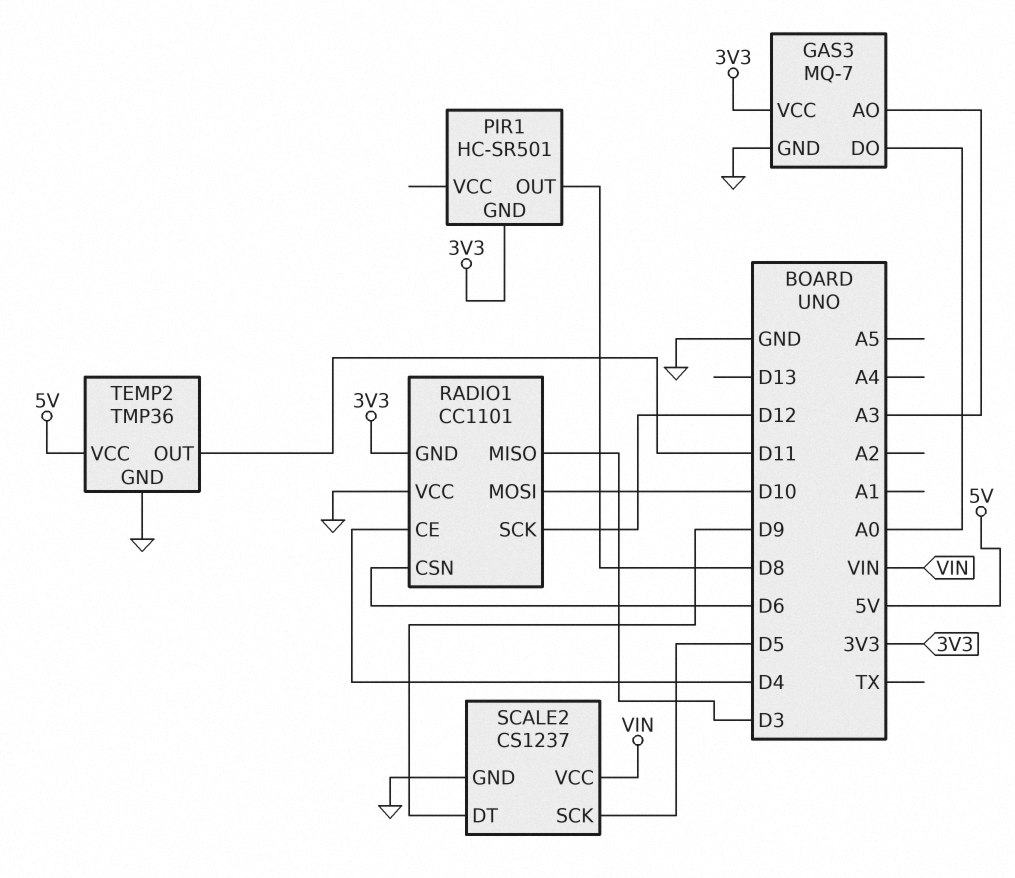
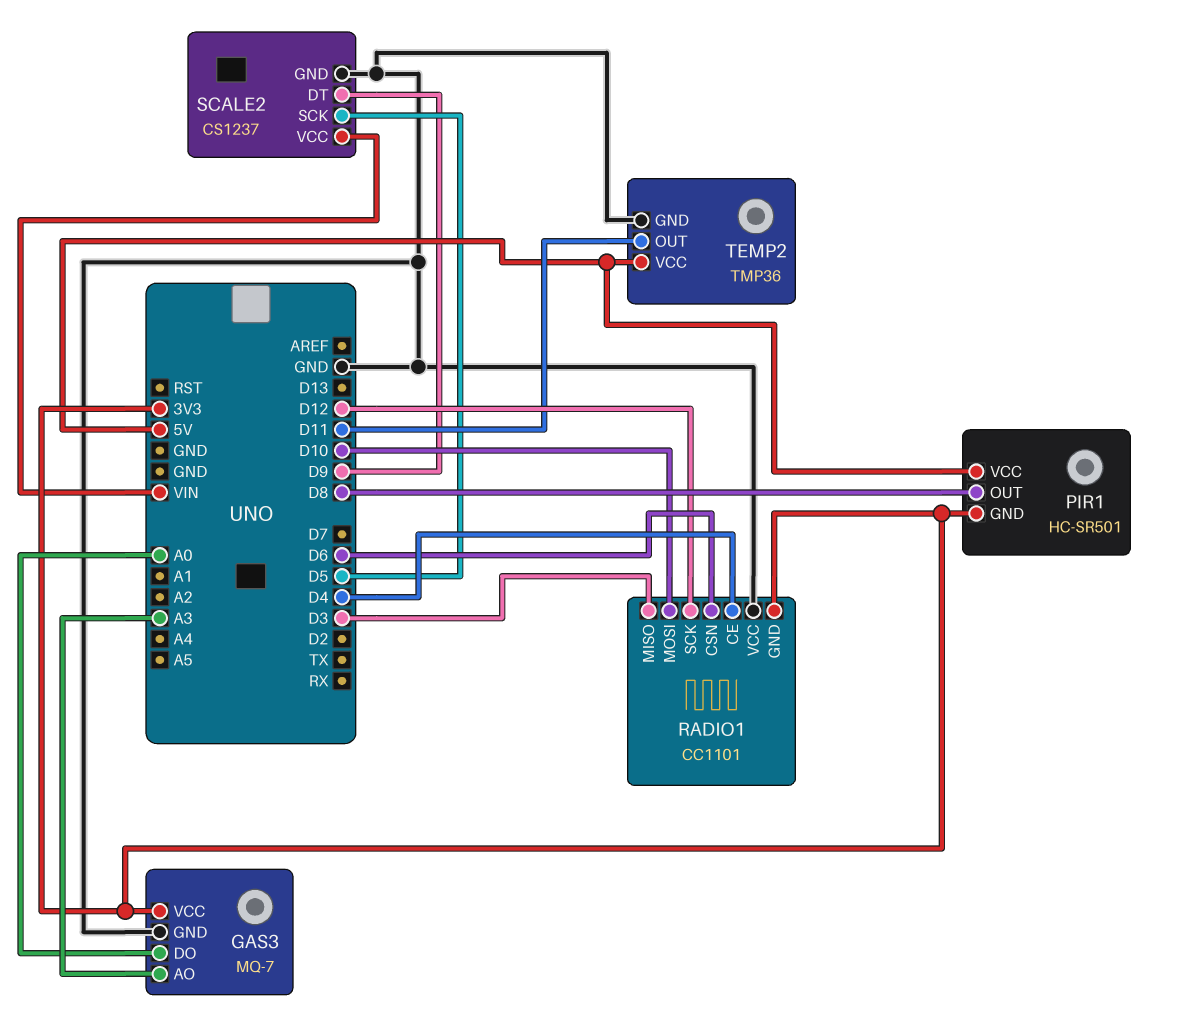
PIR1 pin VCC: none -> 5V

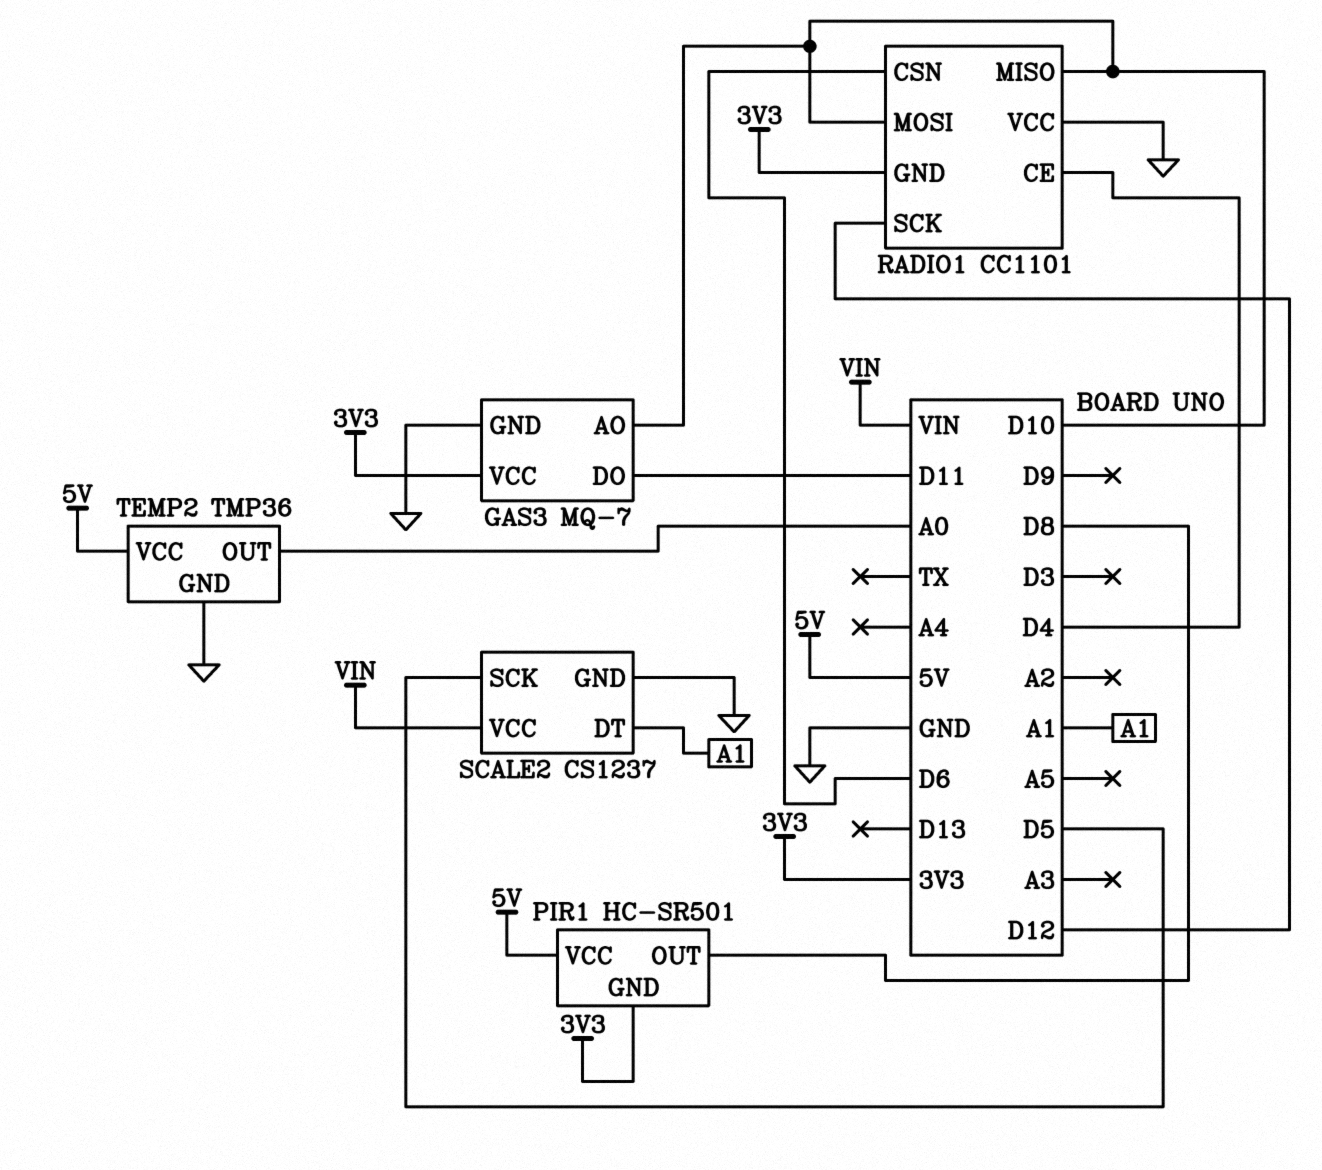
GAS3 pin AO: A3 -> D10
GAS3 pin DO: A0 -> D11
RADIO1 pin MISO: D3 -> D10
SCALE2 pin DT: D9 -> A1
TEMP2 pin OUT: D11 -> A0

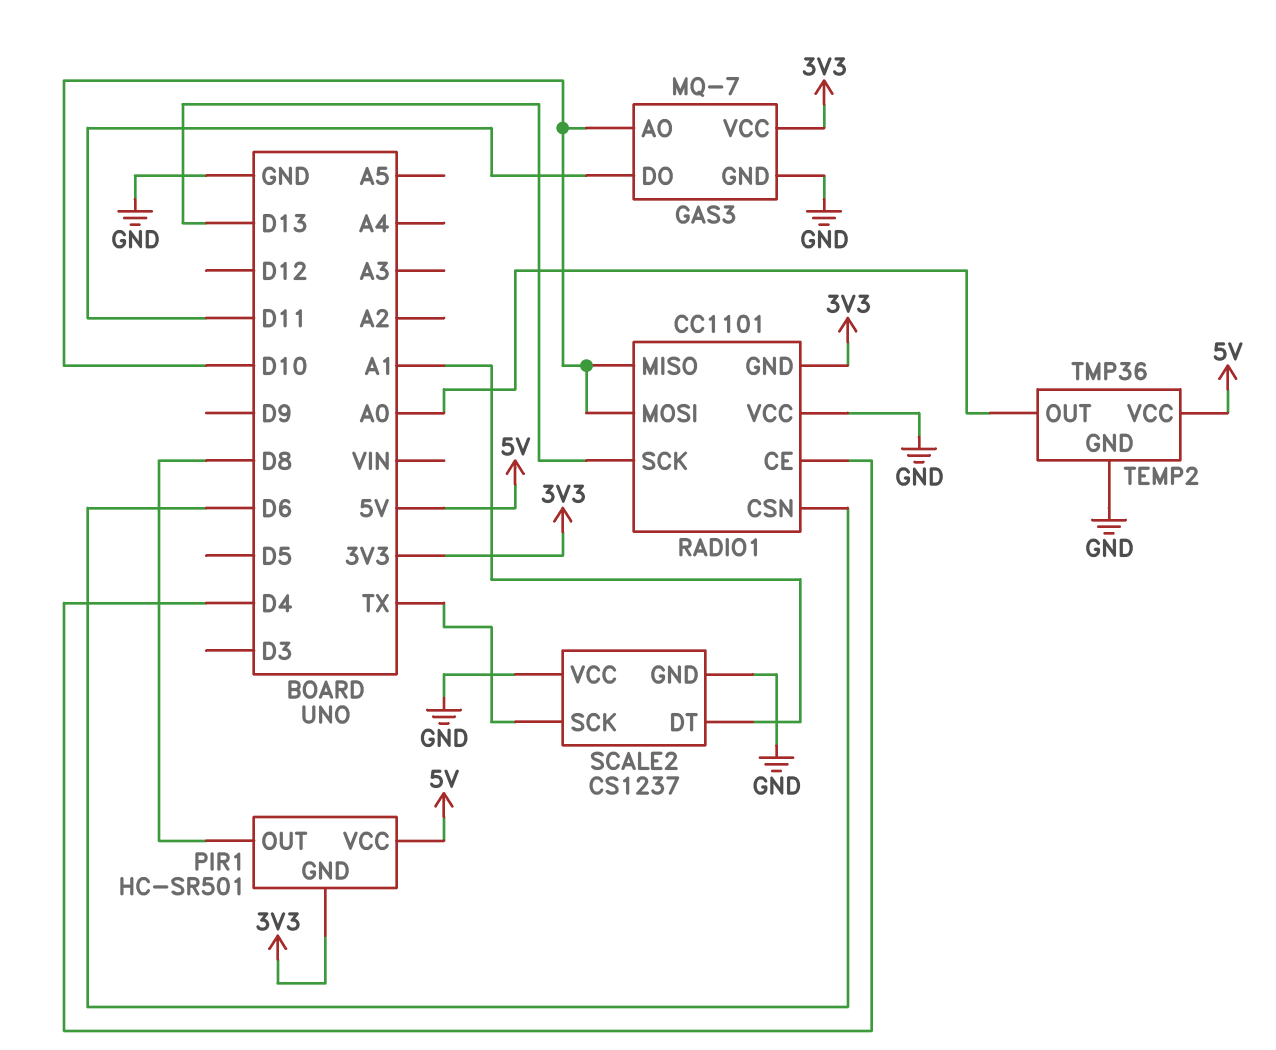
RADIO1 pin SCK: D12 -> D13
SCALE2 pin SCK: D5 -> TX
SCALE2 pin VCC: VIN -> GND

